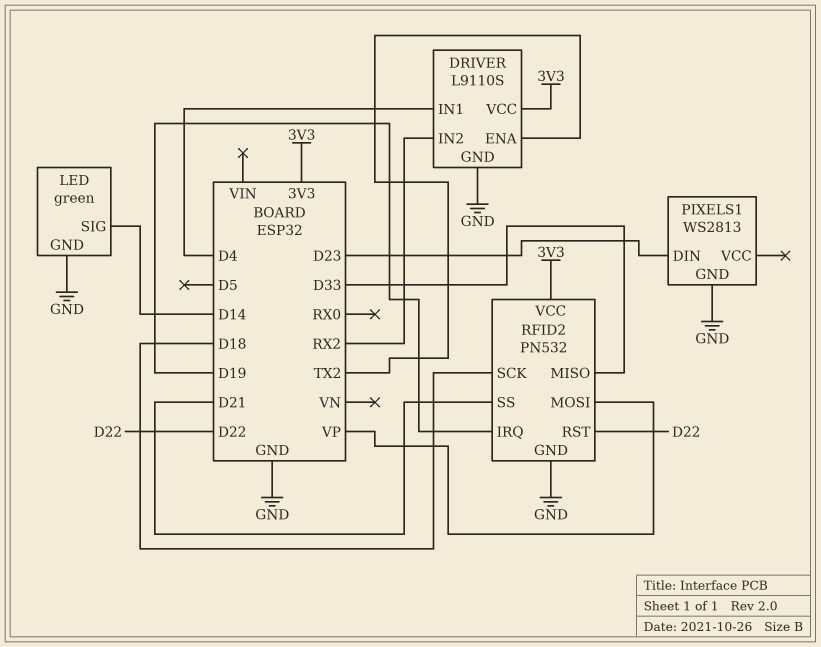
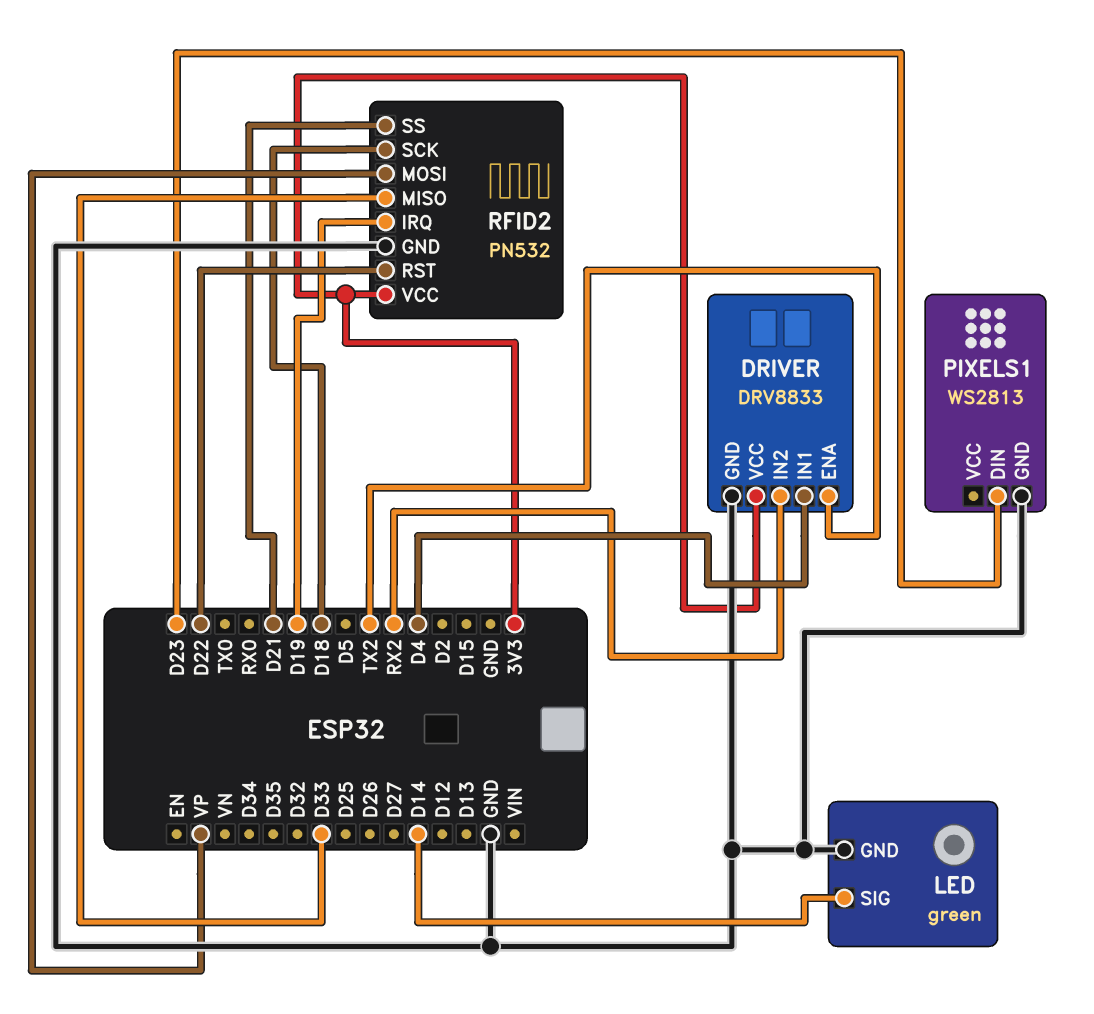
DRIVER: L9110S -> DRV8833

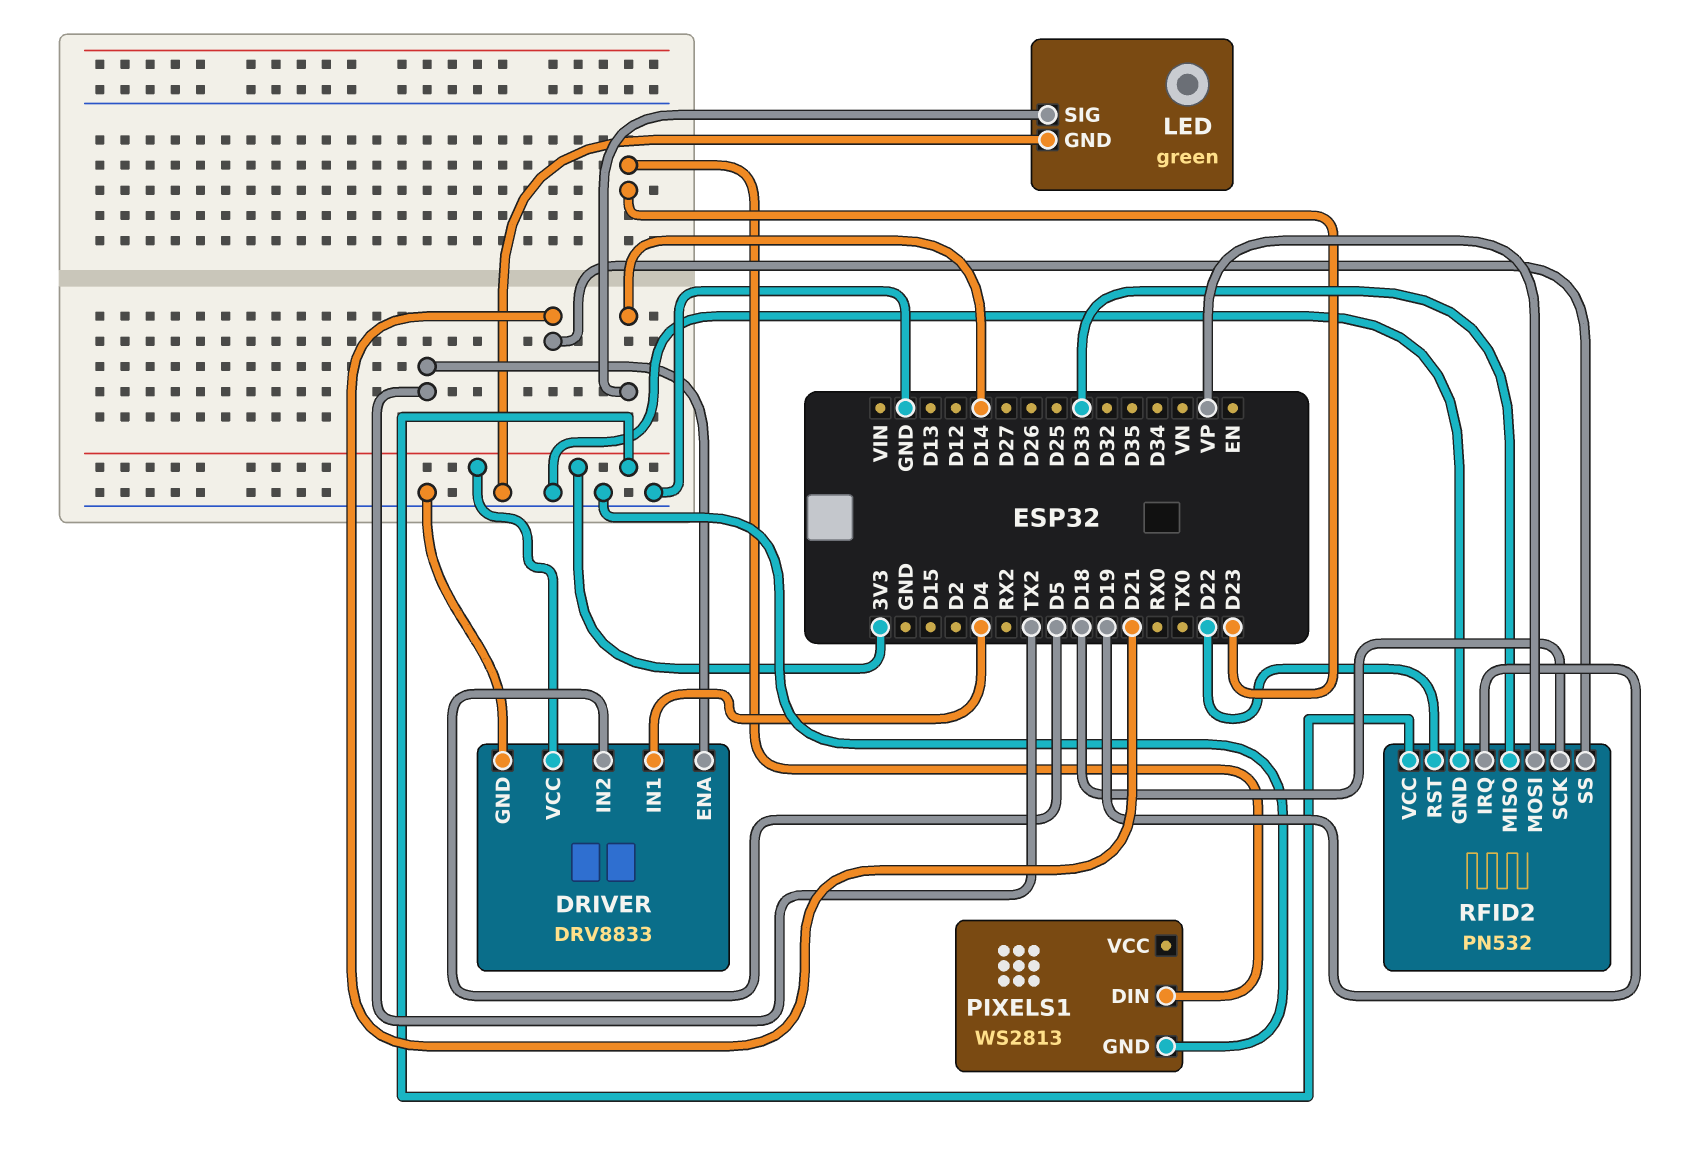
DRIVER pin IN2: RX2 -> D5

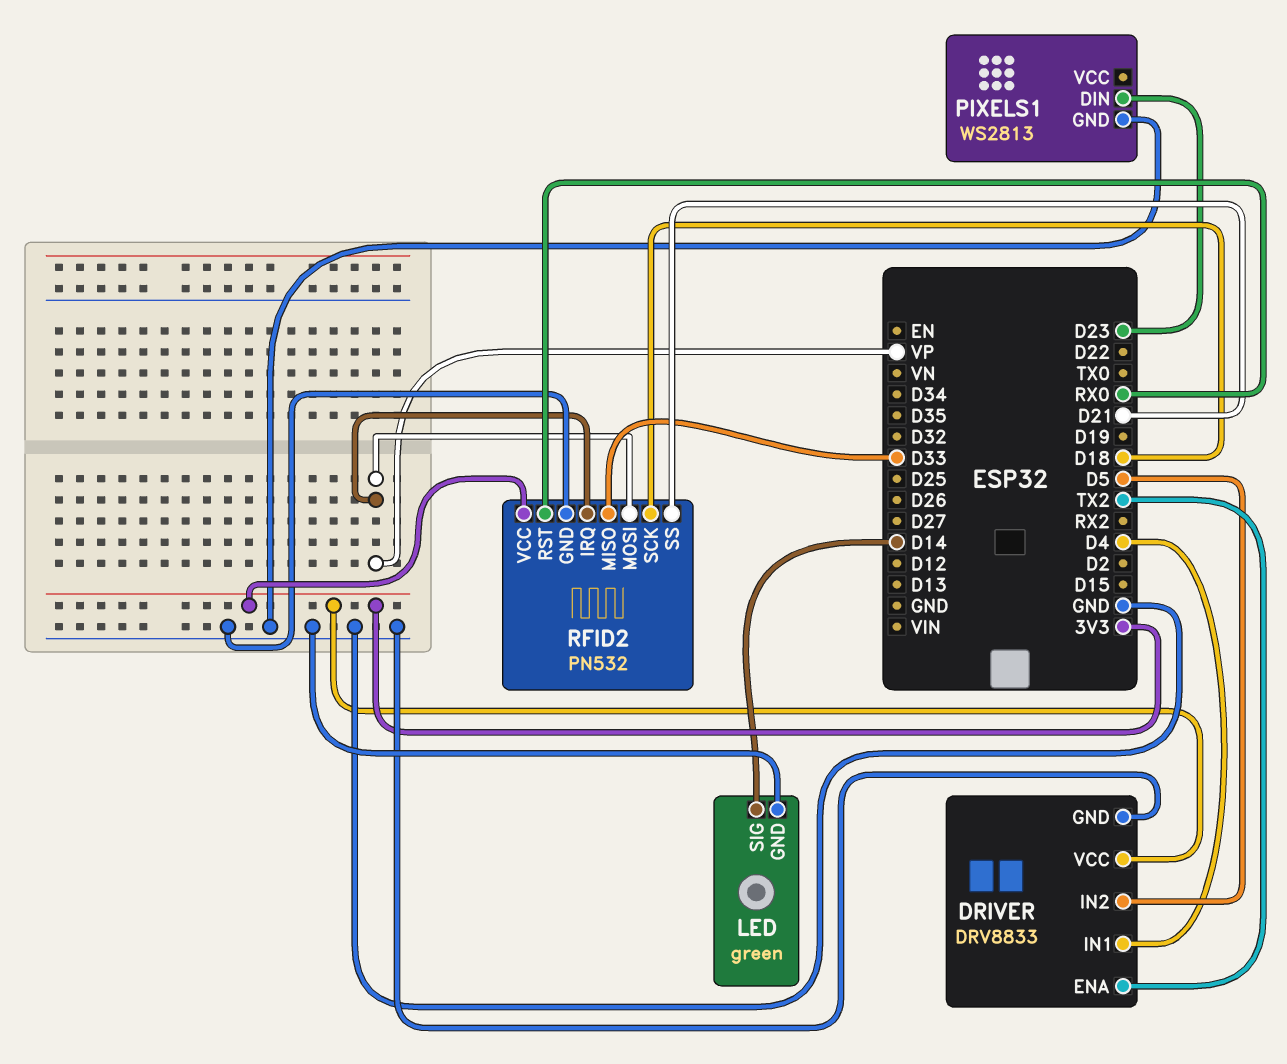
RFID2 pin IRQ: D19 -> VP
RFID2 pin RST: D22 -> RX0

